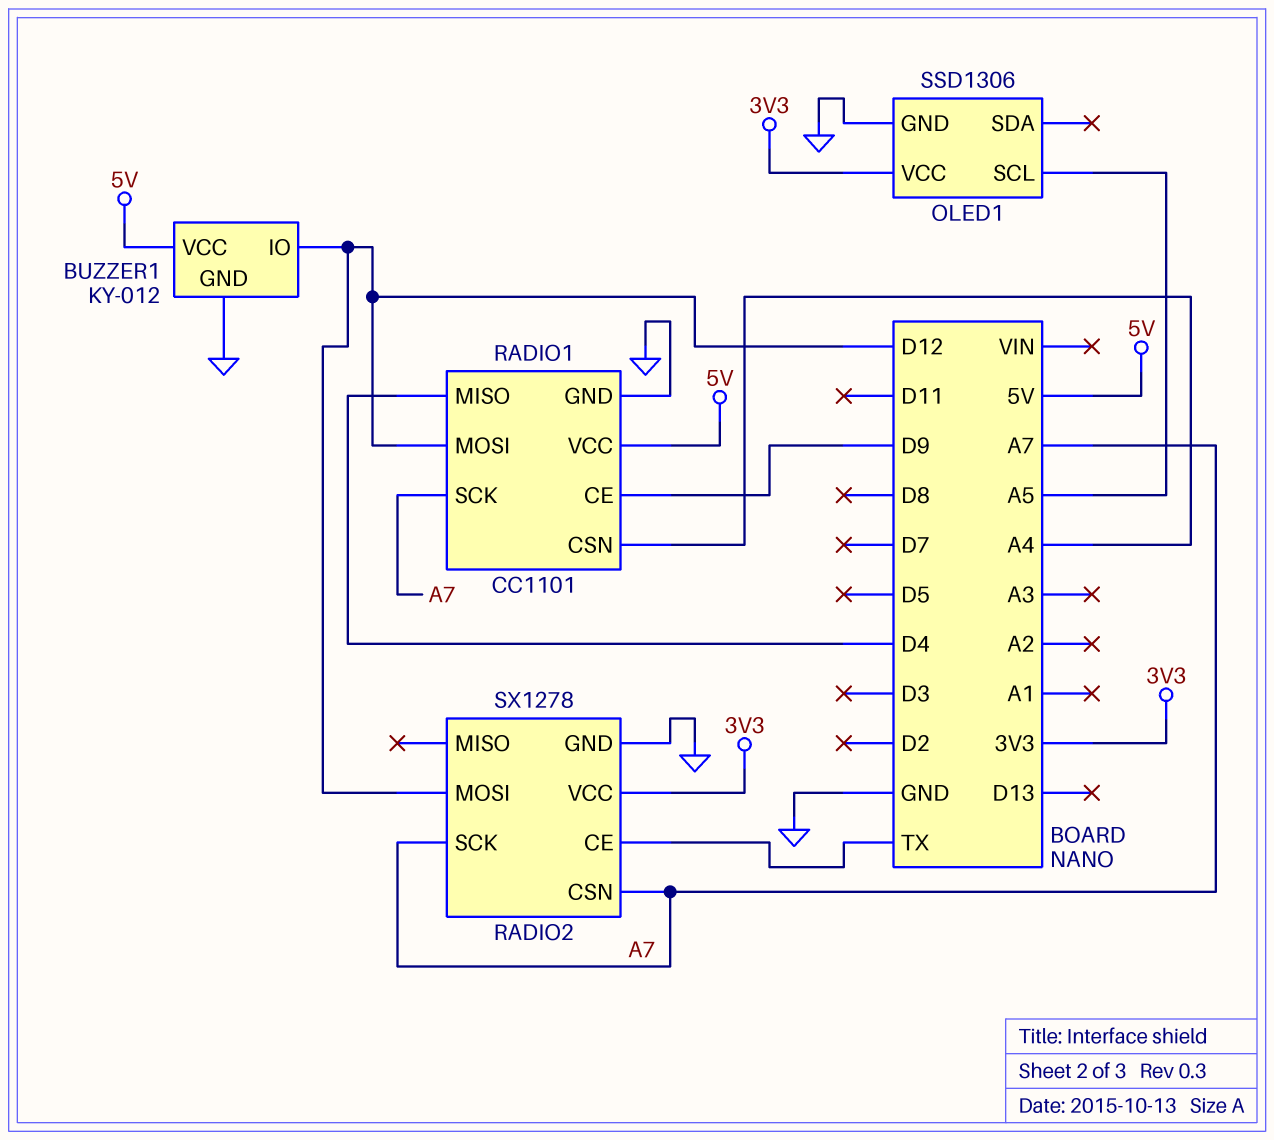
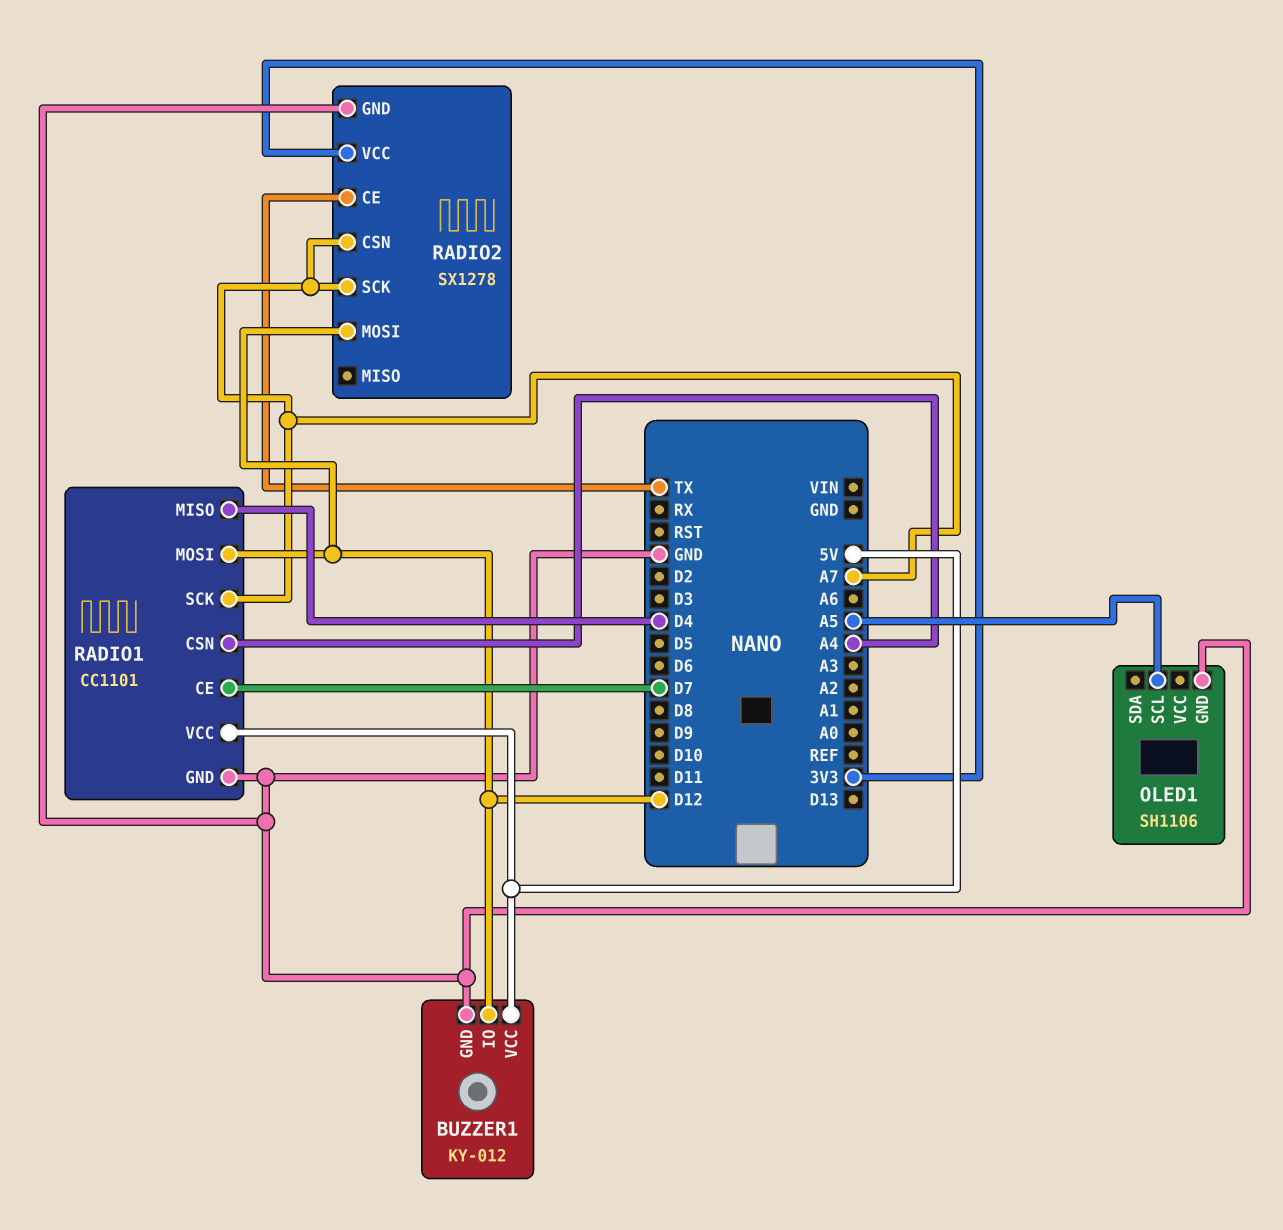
OLED1: SSD1306 -> SH1106
OLED1 pin VCC: 3V3 -> none
RADIO1 pin CE: D9 -> D7

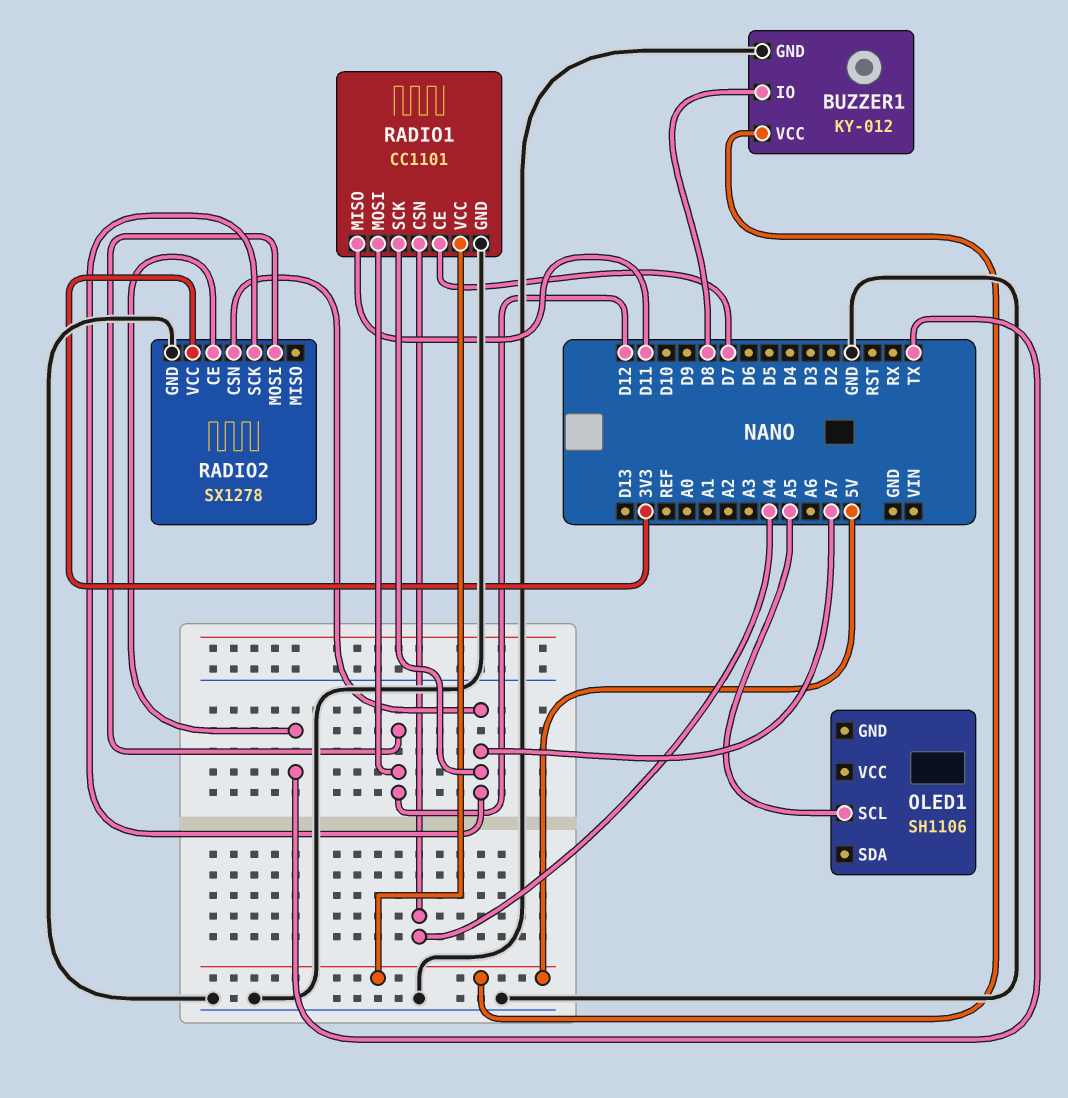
BUZZER1 pin IO: D12 -> D8
OLED1 pin GND: GND -> none
RADIO1 pin MISO: D4 -> D11

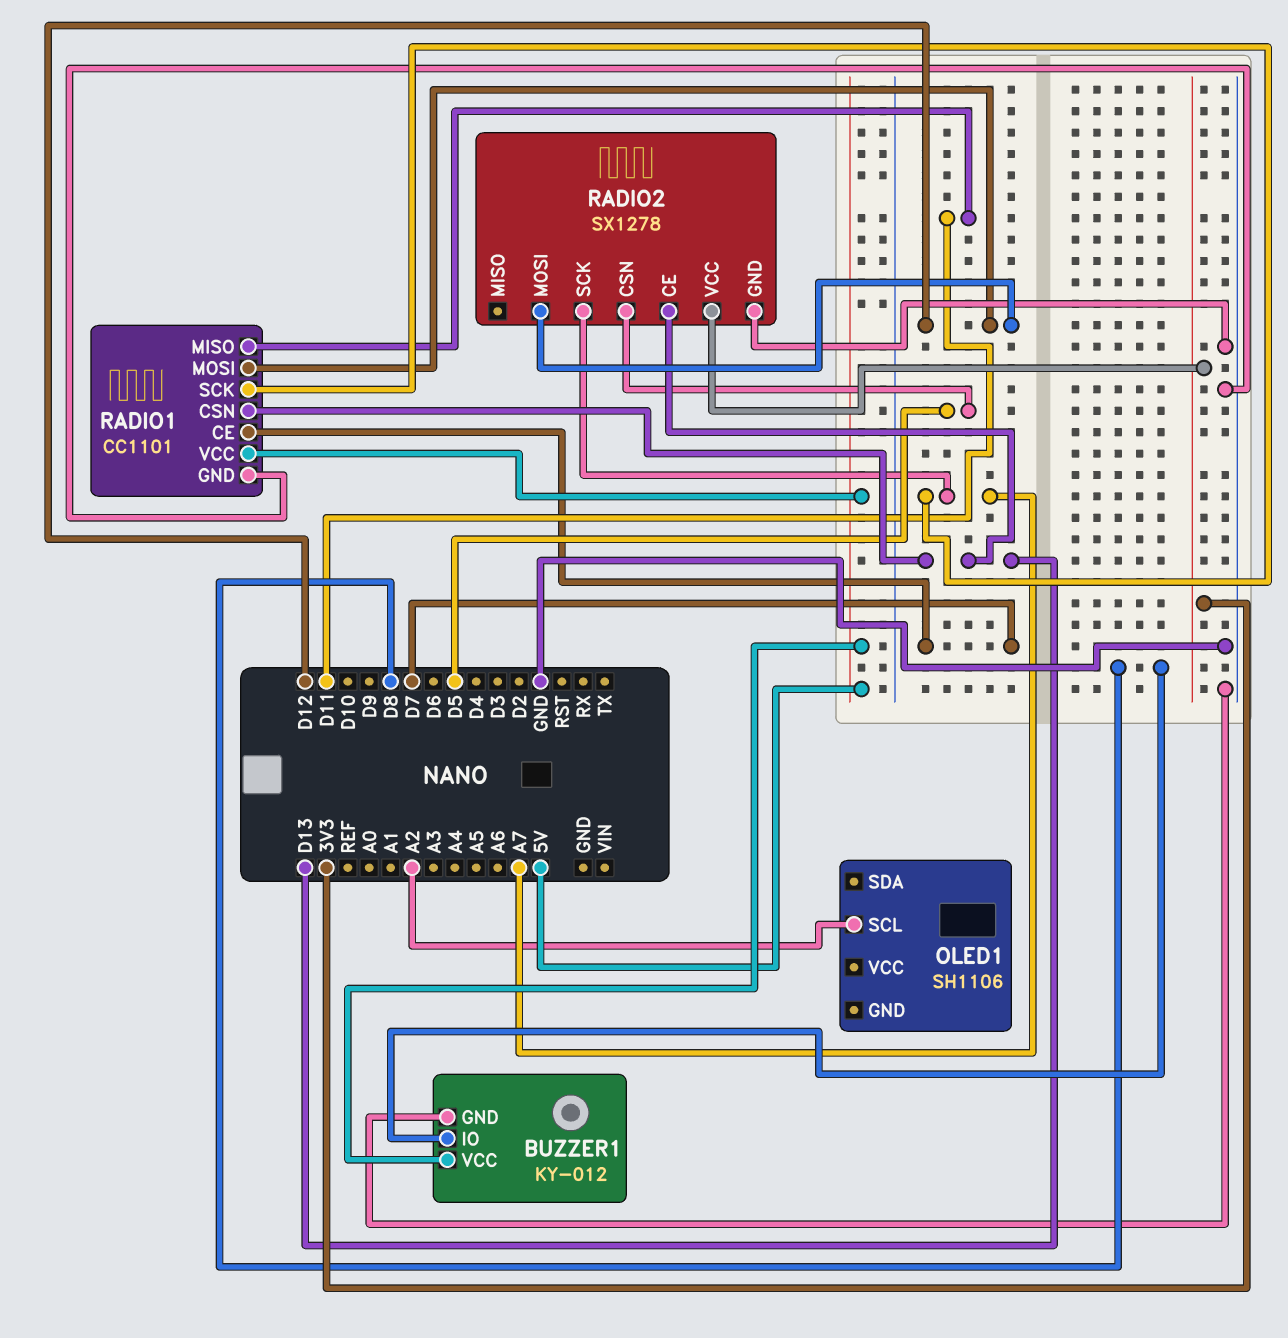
OLED1 pin SCL: A5 -> A2
RADIO1 pin CSN: A4 -> D13
RADIO2 pin CE: TX -> D13
RADIO2 pin CSN: A7 -> D5

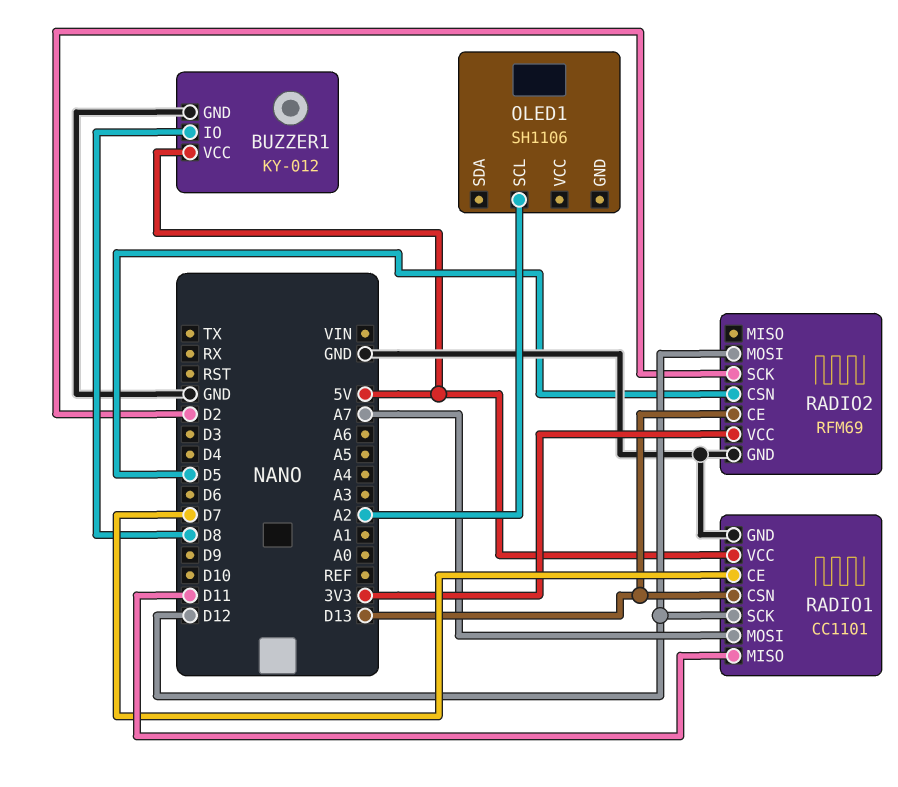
RADIO1 pin MOSI: D12 -> A7
RADIO1 pin SCK: A7 -> D12
RADIO2: SX1278 -> RFM69
RADIO2 pin SCK: A7 -> D2

